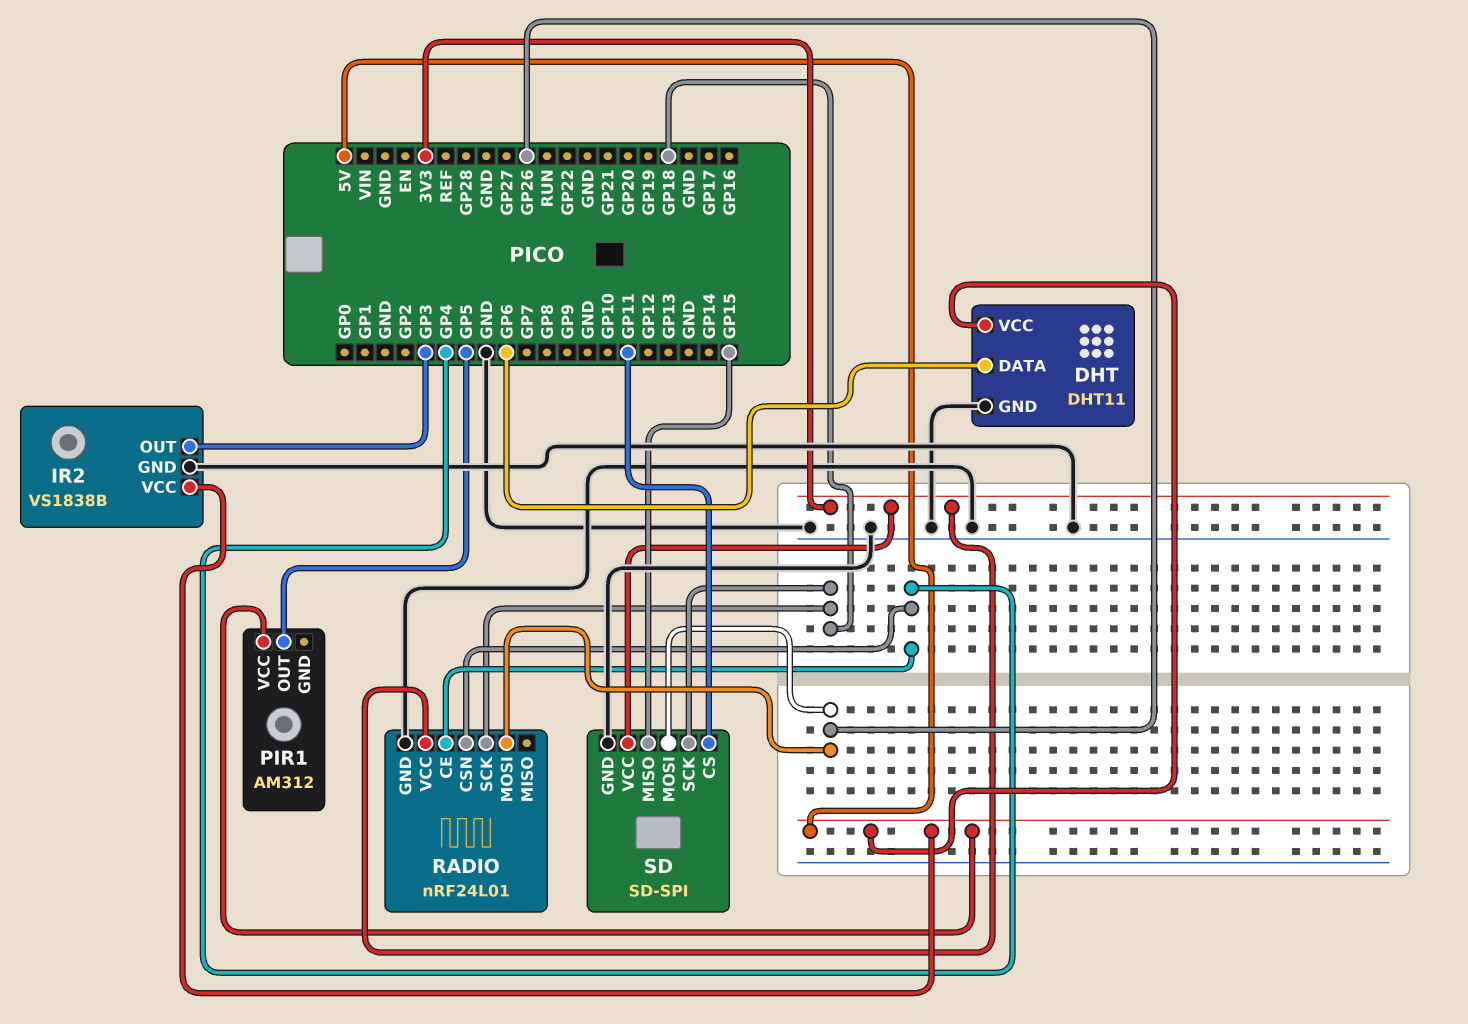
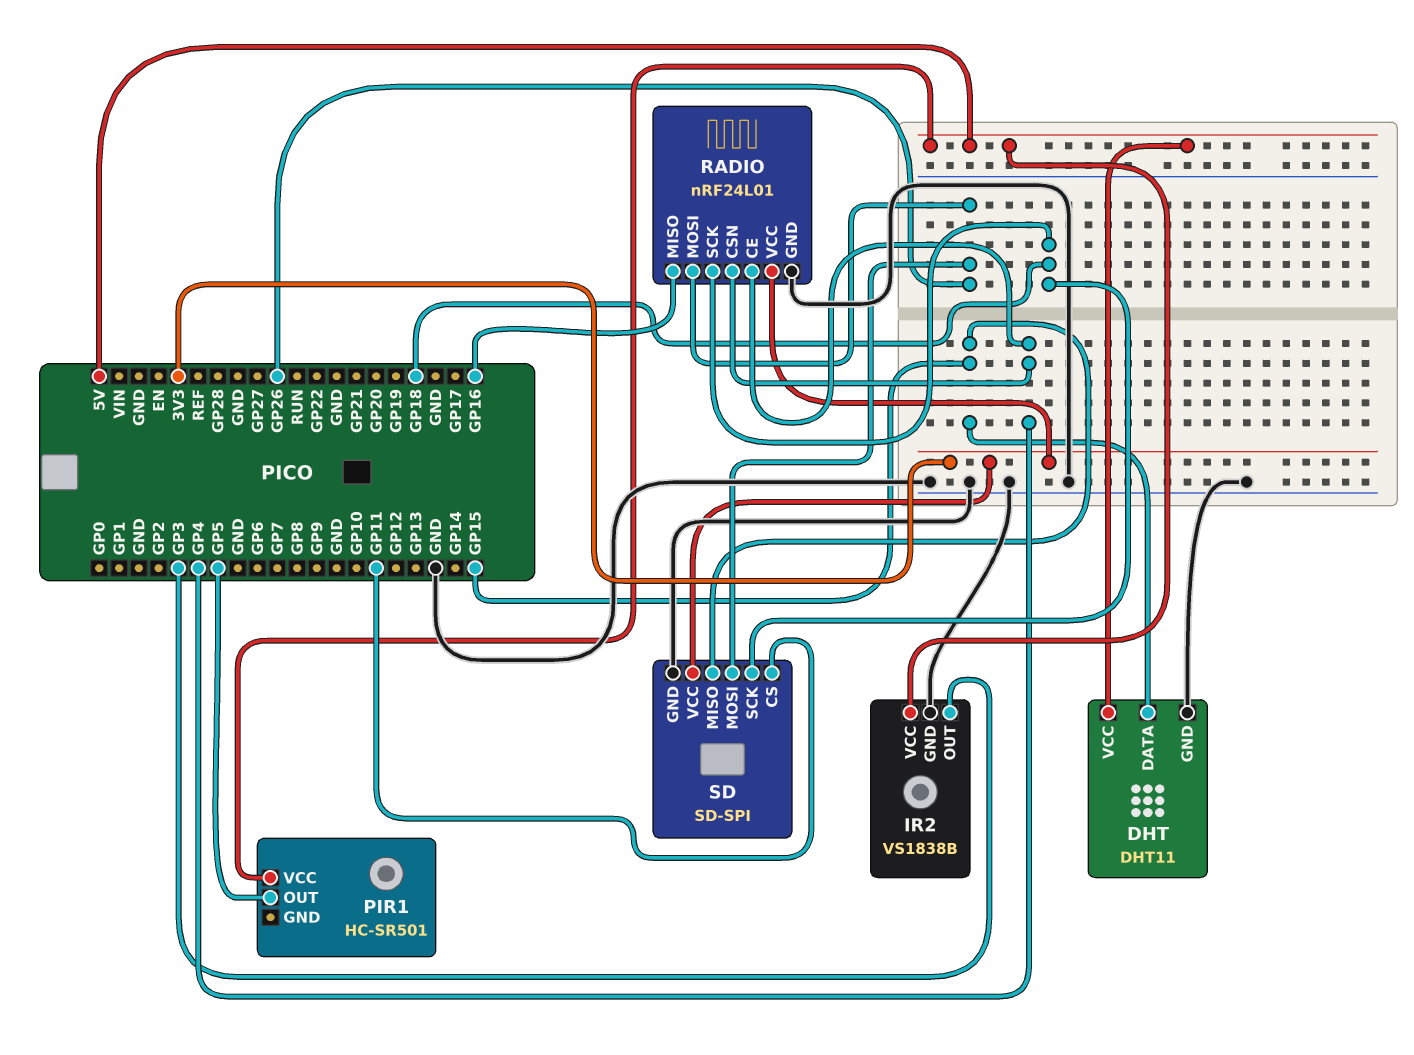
DHT pin DATA: GP6 -> GP15
PIR1: AM312 -> HC-SR501
RADIO pin MISO: none -> GP16

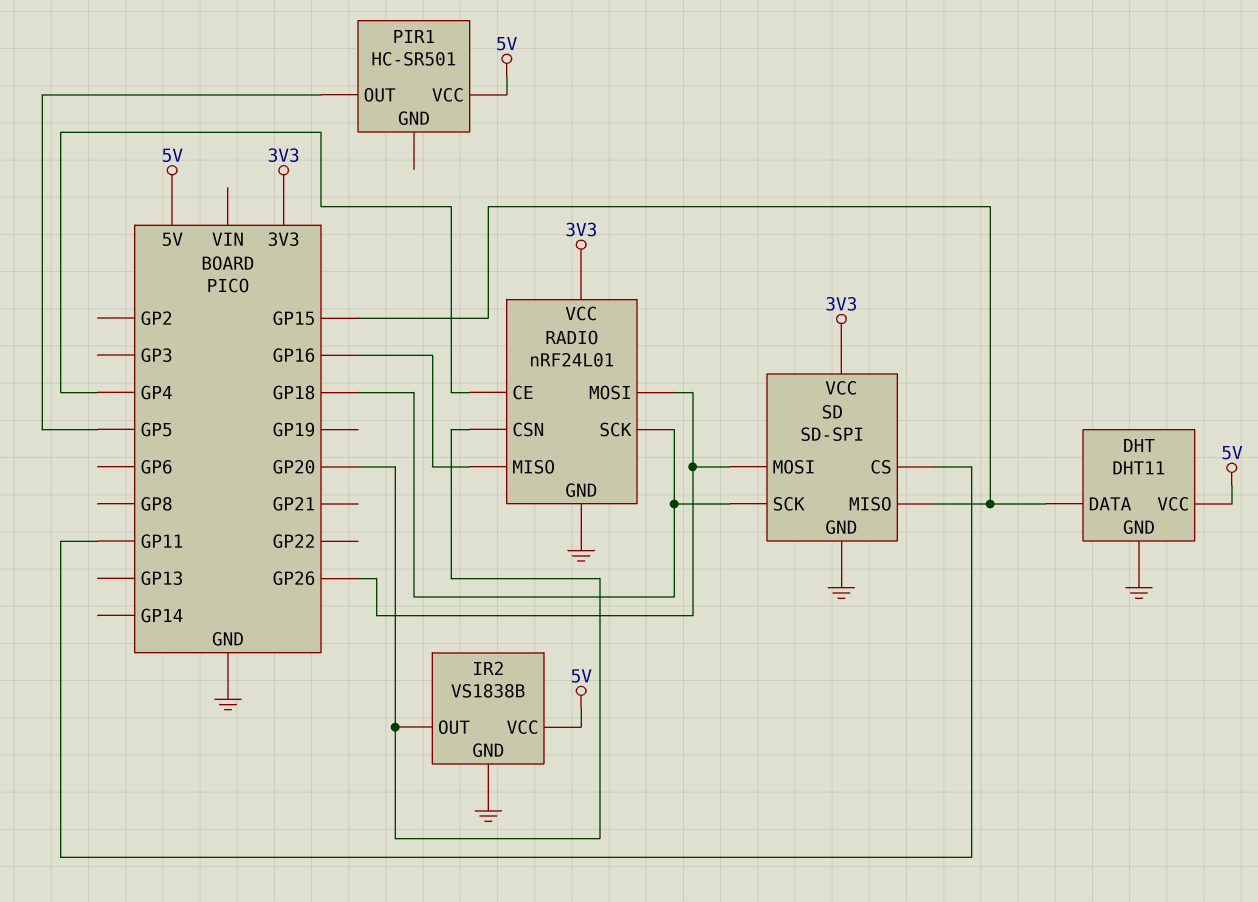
IR2 pin OUT: GP3 -> GP20
RADIO pin CSN: GP4 -> GP20

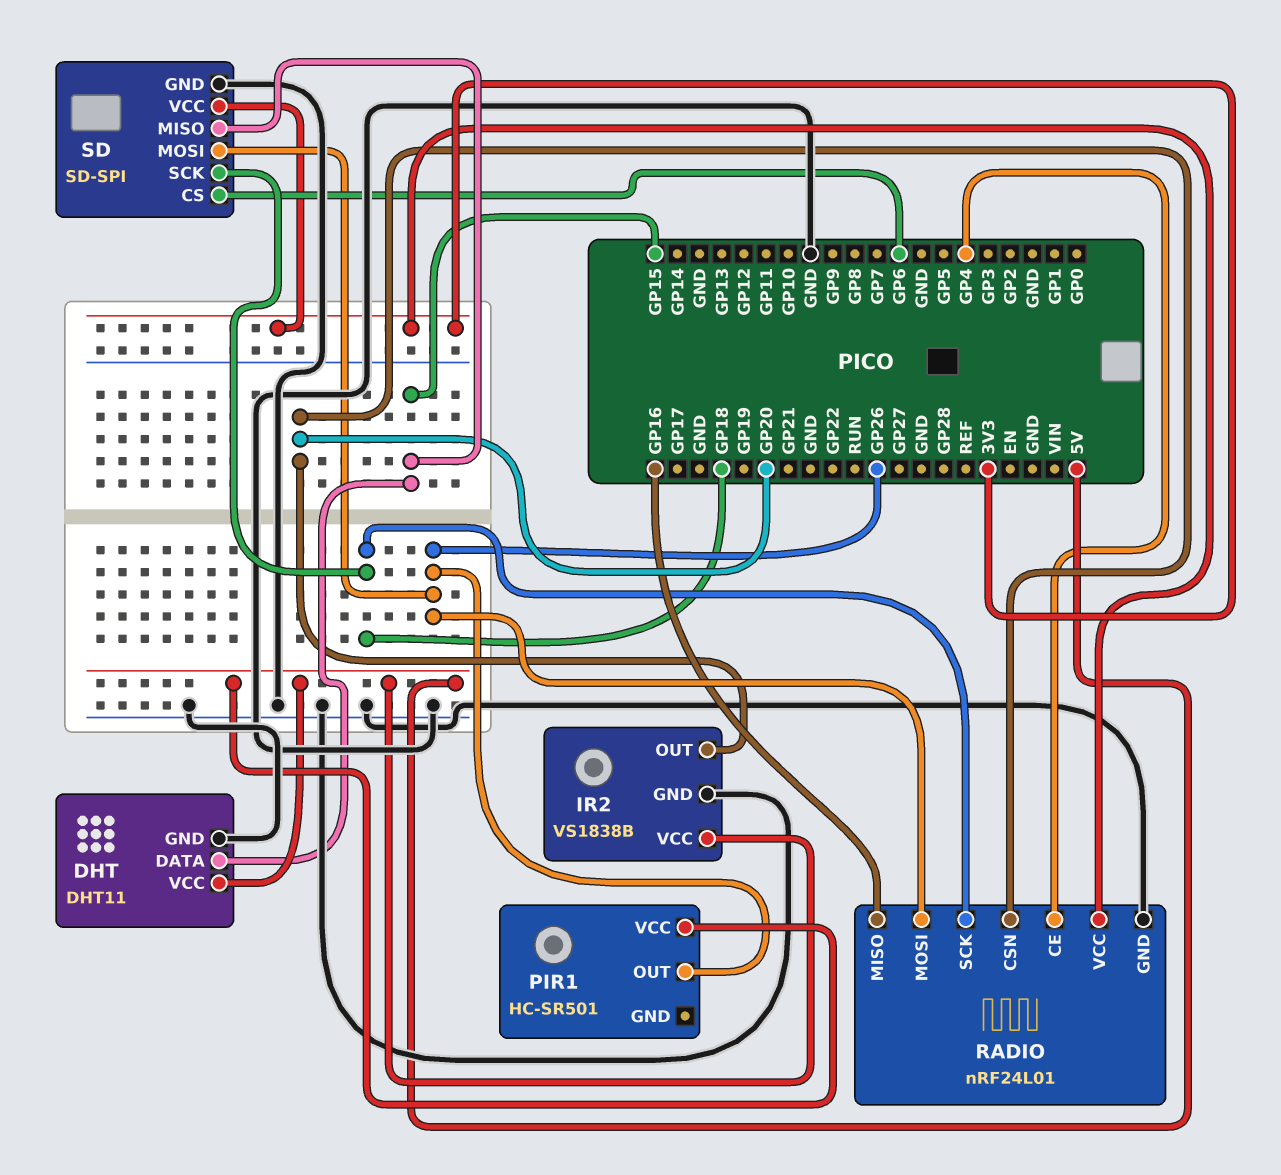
PIR1 pin OUT: GP5 -> GP26
SD pin CS: GP11 -> GP6

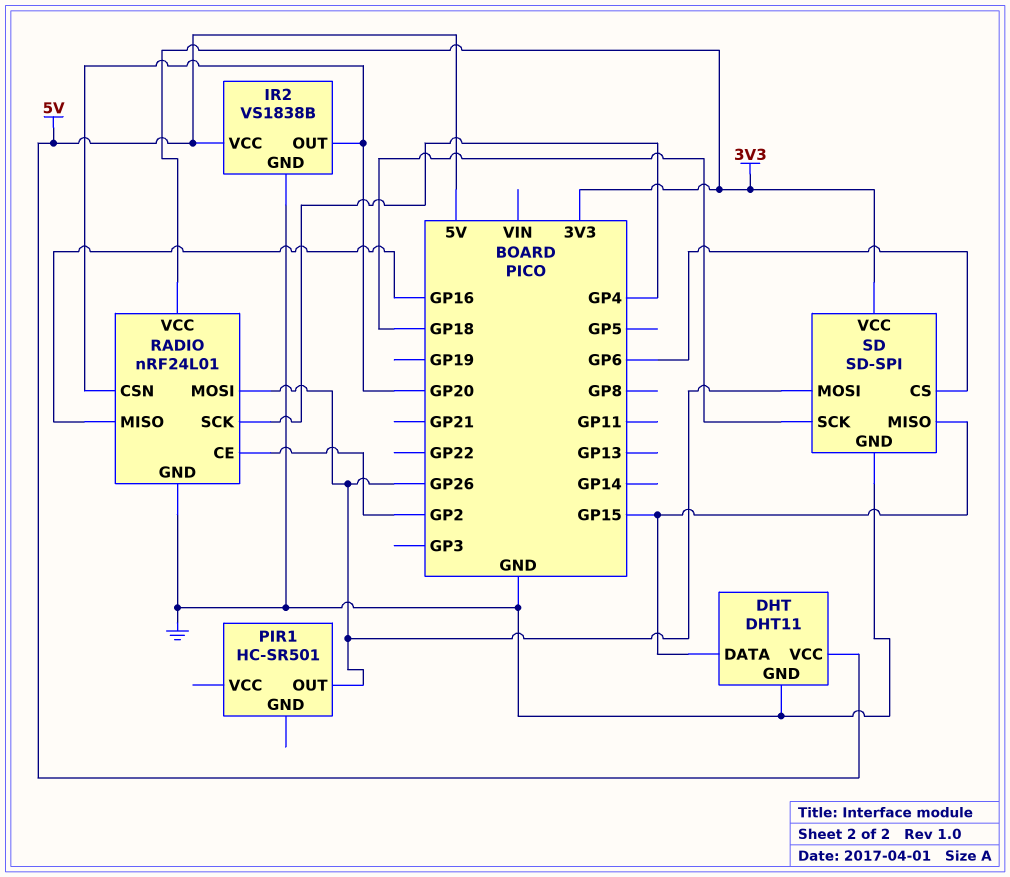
PIR1 pin VCC: 5V -> none
RADIO pin CE: GP4 -> GP2
RADIO pin SCK: GP18 -> GP4

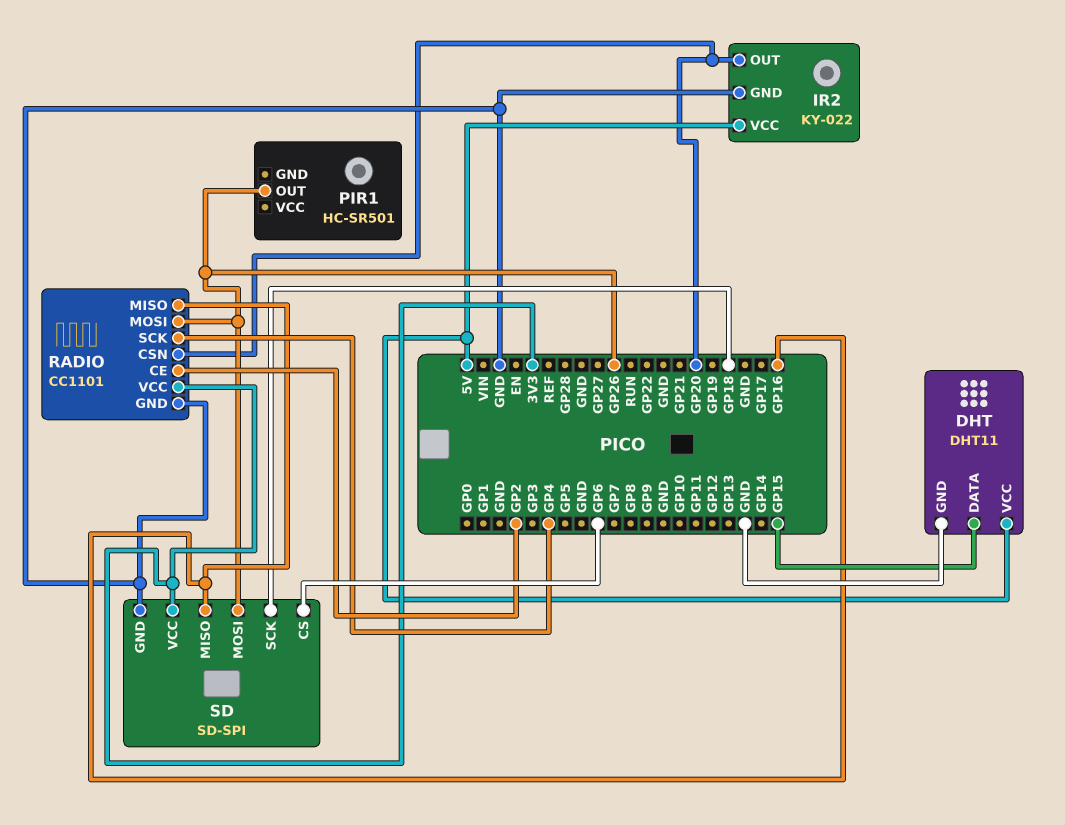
IR2: VS1838B -> KY-022
RADIO: nRF24L01 -> CC1101
SD pin MISO: GP15 -> GP16

